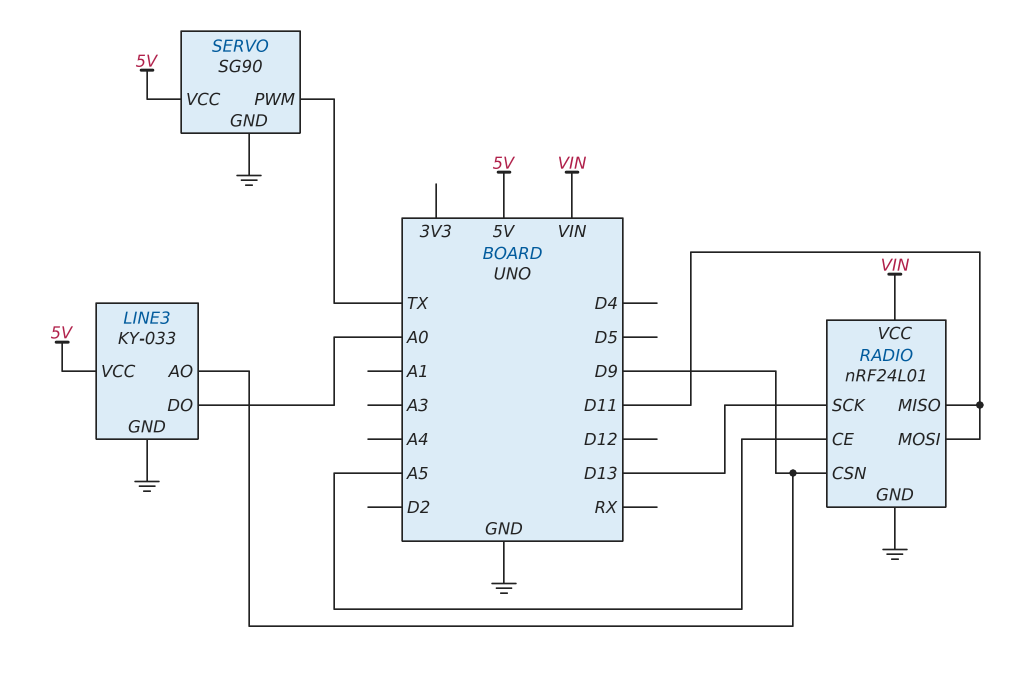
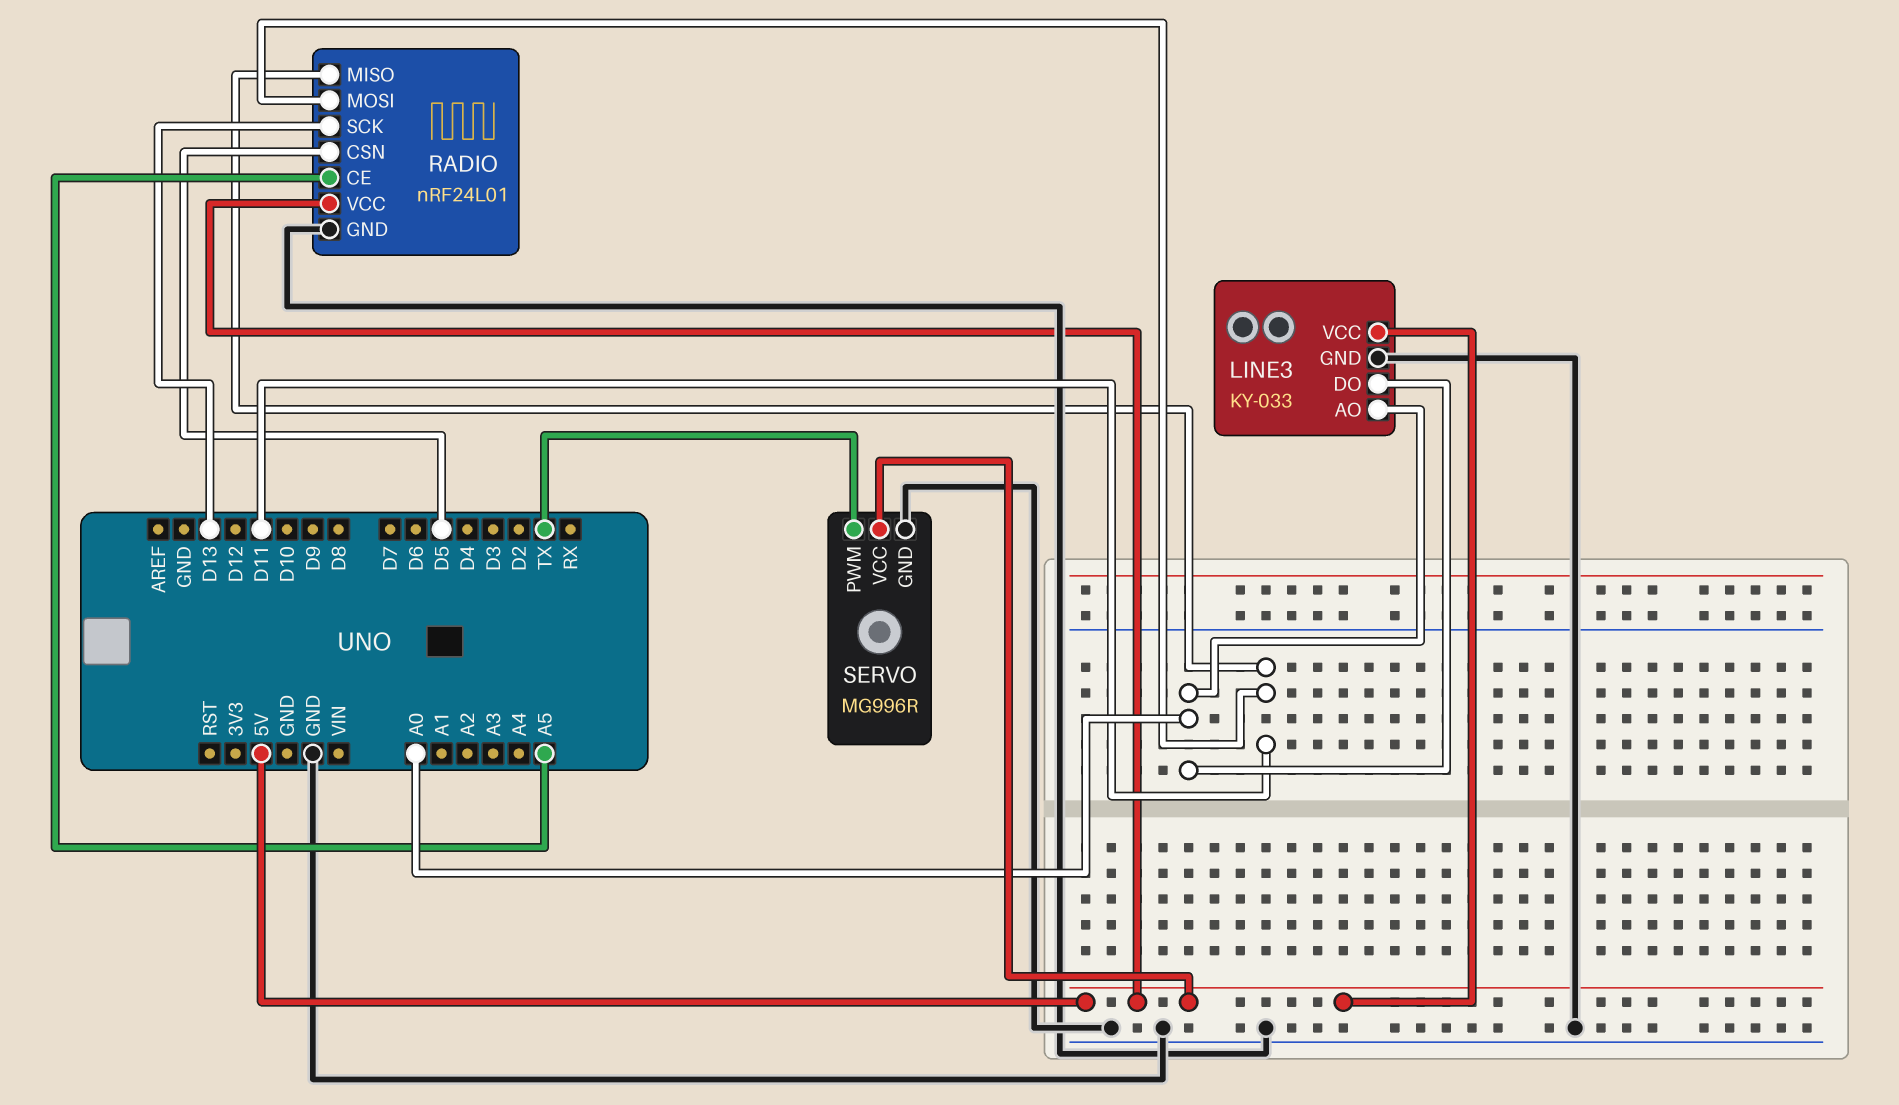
LINE3 pin AO: D9 -> A0
RADIO pin CSN: D9 -> D5
RADIO pin VCC: VIN -> 5V
SERVO: SG90 -> MG996R

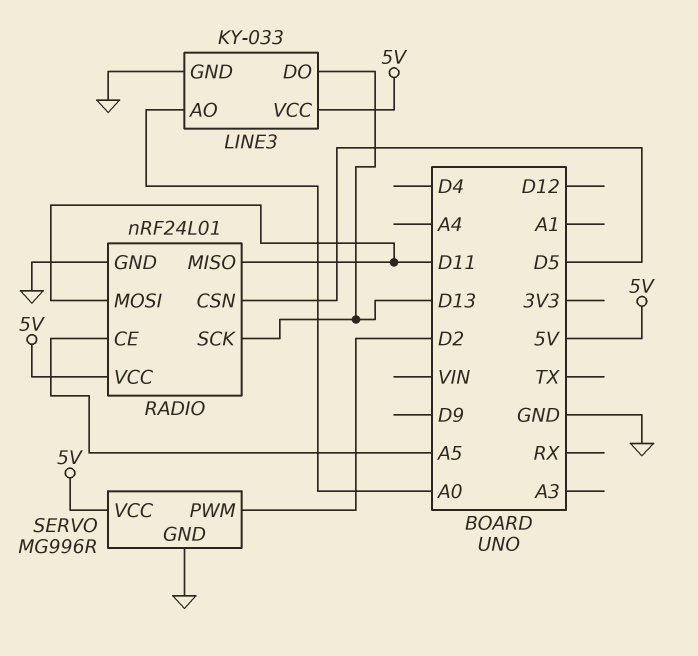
LINE3 pin DO: A0 -> D13
SERVO pin PWM: TX -> D2

